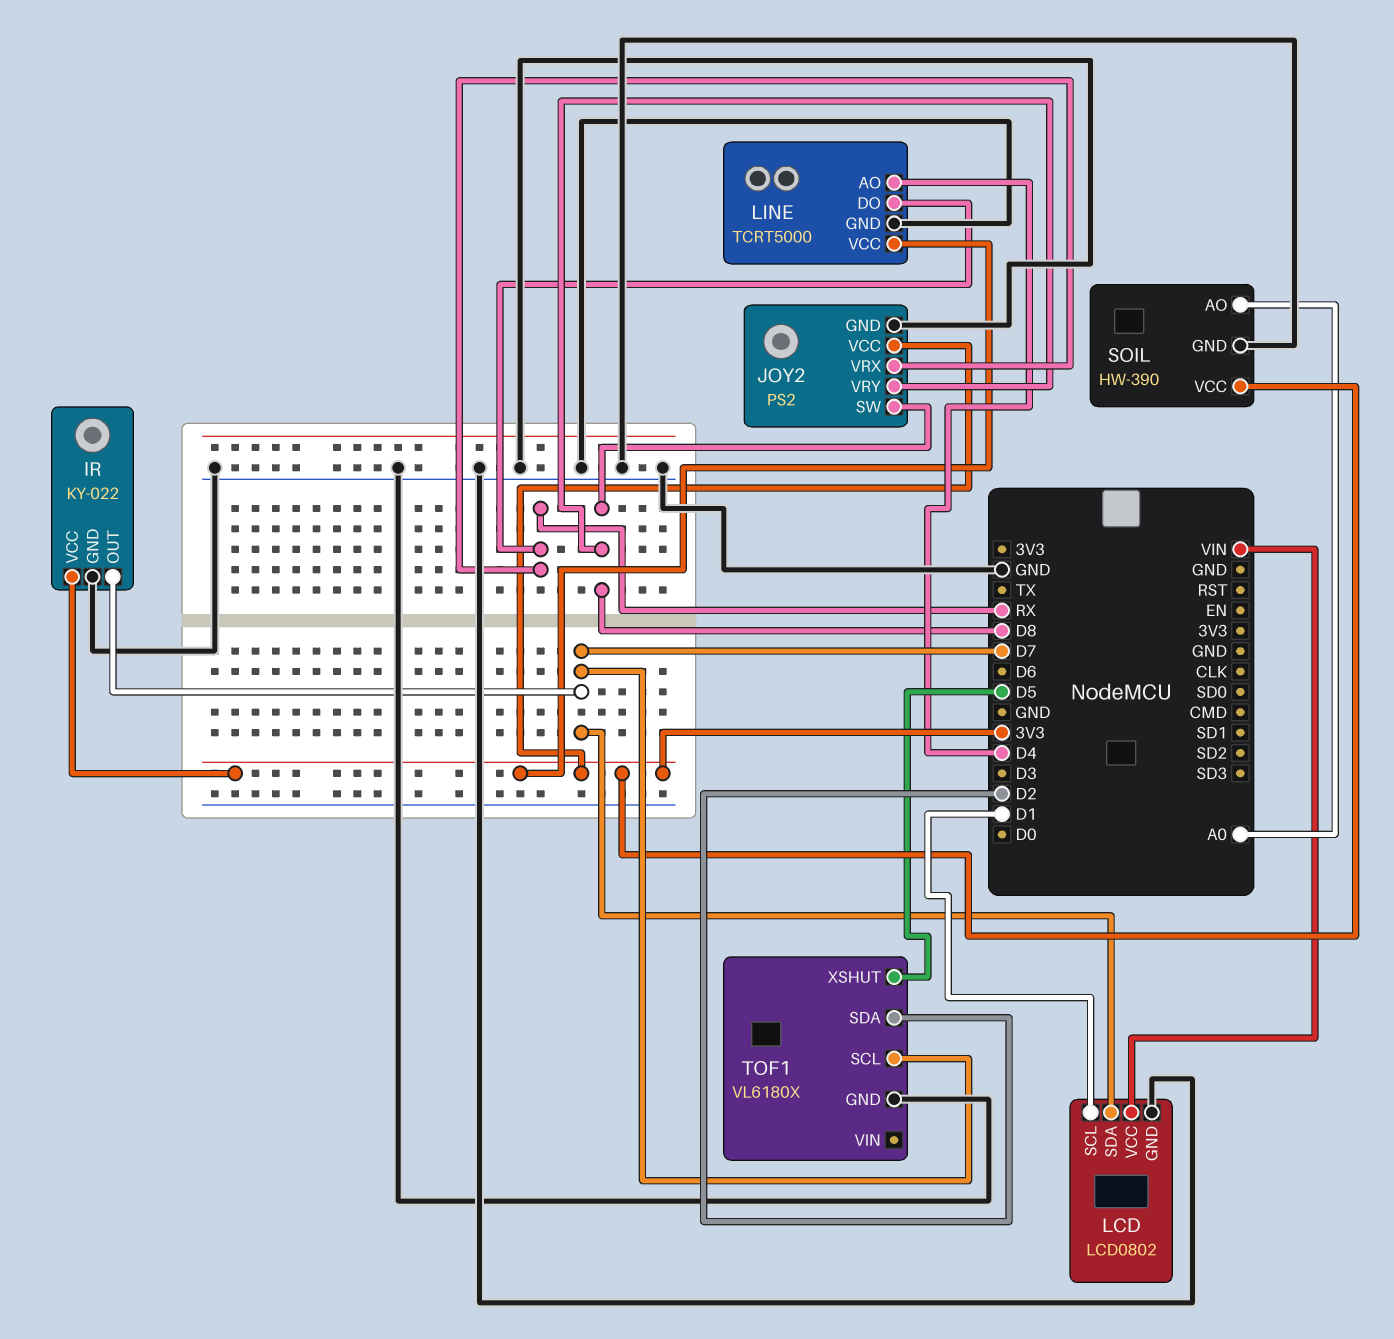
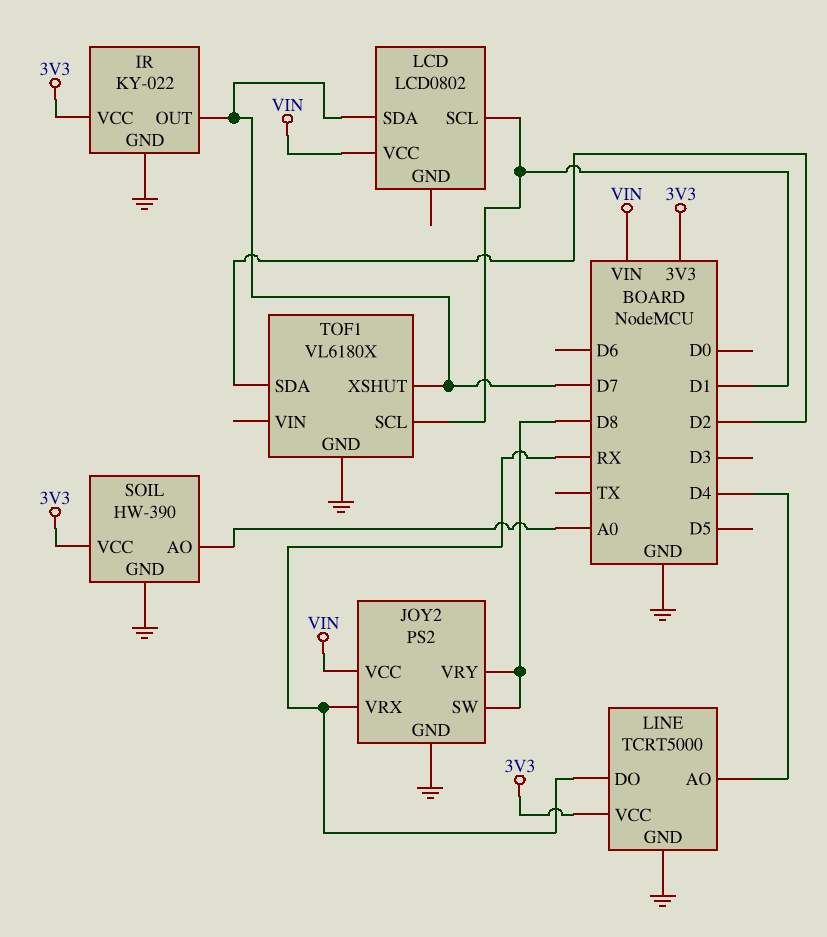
JOY2 pin VCC: 3V3 -> VIN
LCD pin GND: GND -> none
TOF1 pin SCL: D7 -> D1
TOF1 pin XSHUT: D5 -> D7

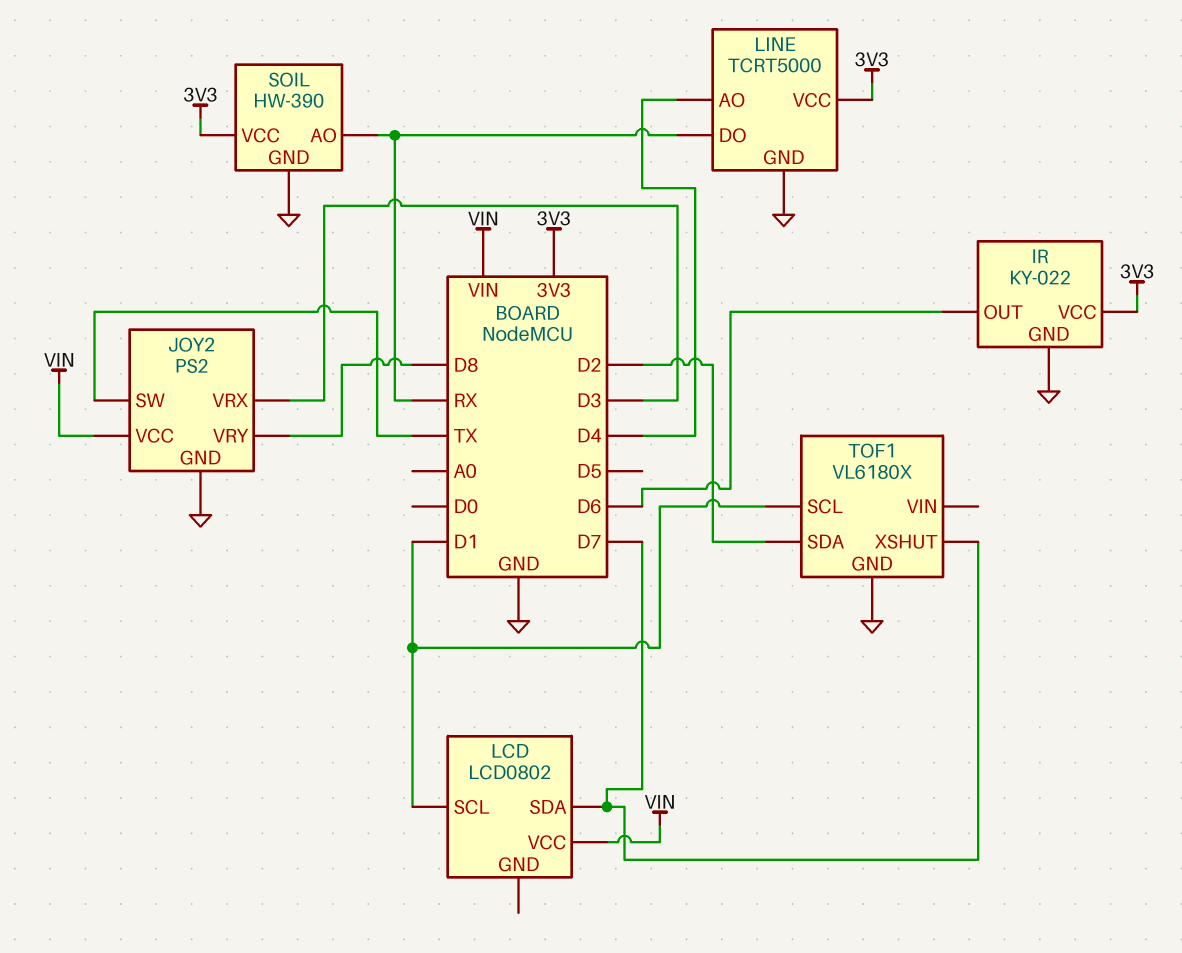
IR pin OUT: D7 -> D6
JOY2 pin SW: D8 -> TX
JOY2 pin VRX: RX -> D3
SOIL pin AO: A0 -> RX

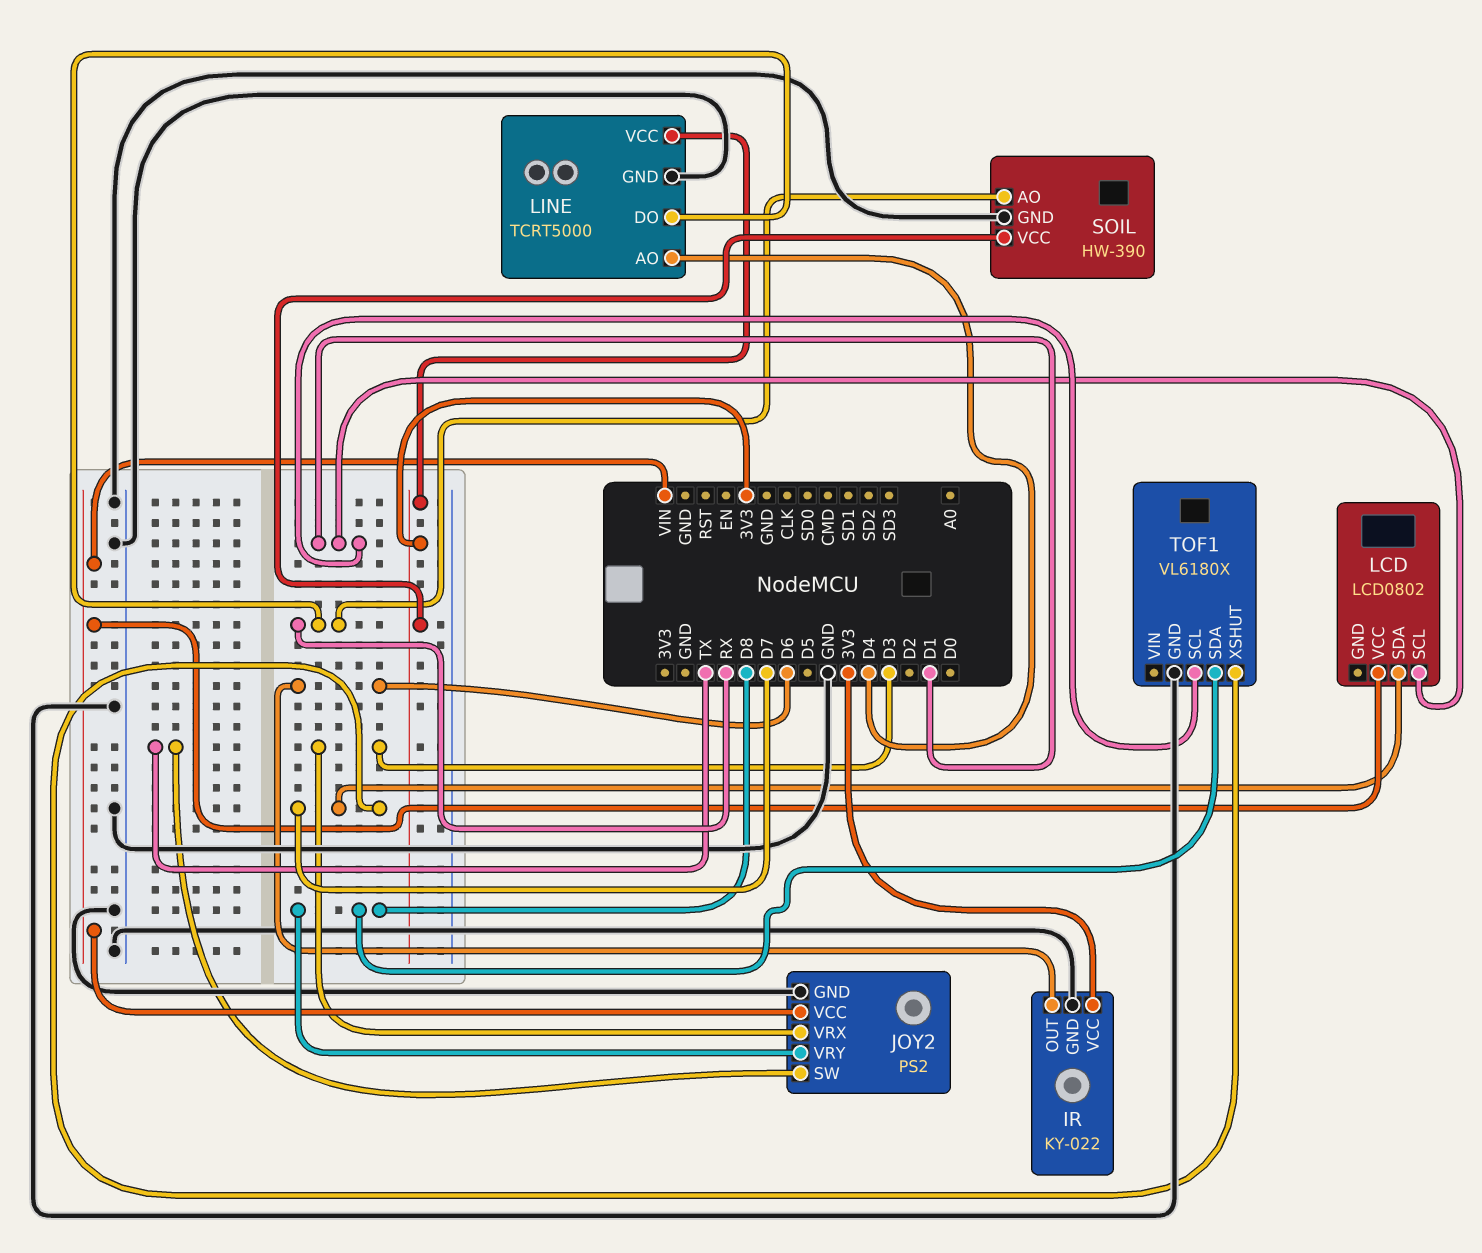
TOF1 pin SDA: D2 -> D8

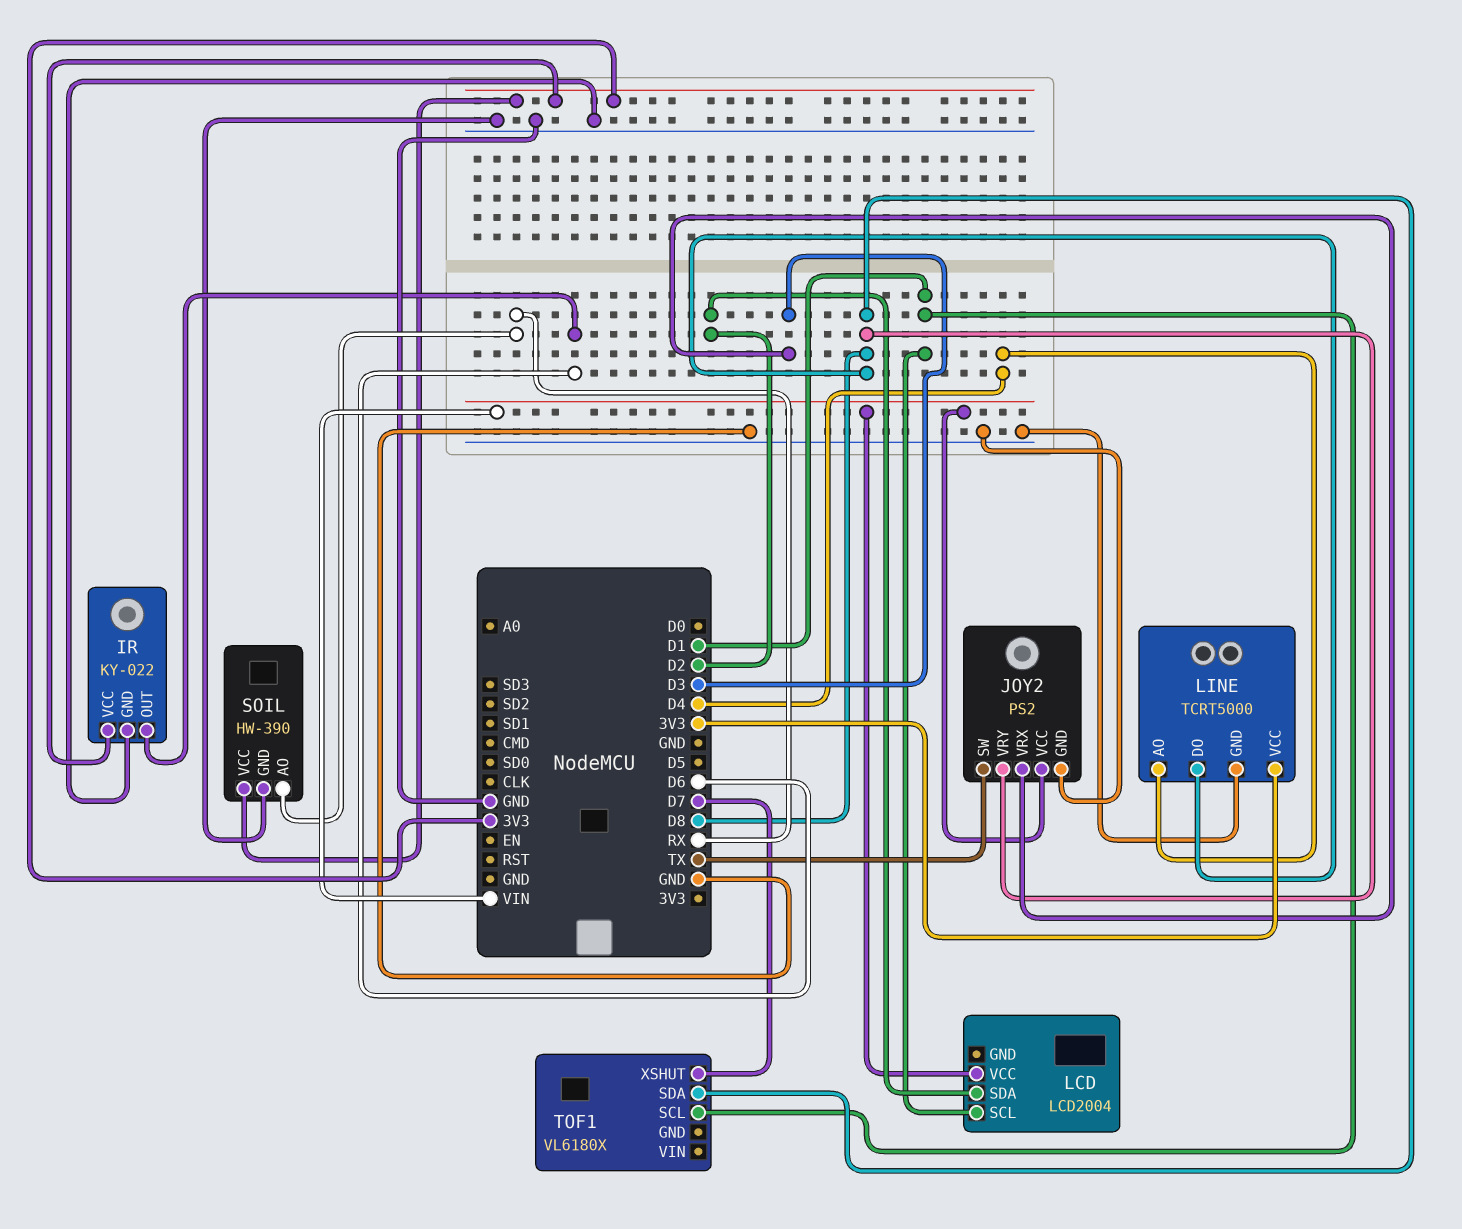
LCD: LCD0802 -> LCD2004
LCD pin SDA: D7 -> D2
LINE pin DO: RX -> D8
TOF1 pin GND: GND -> none

